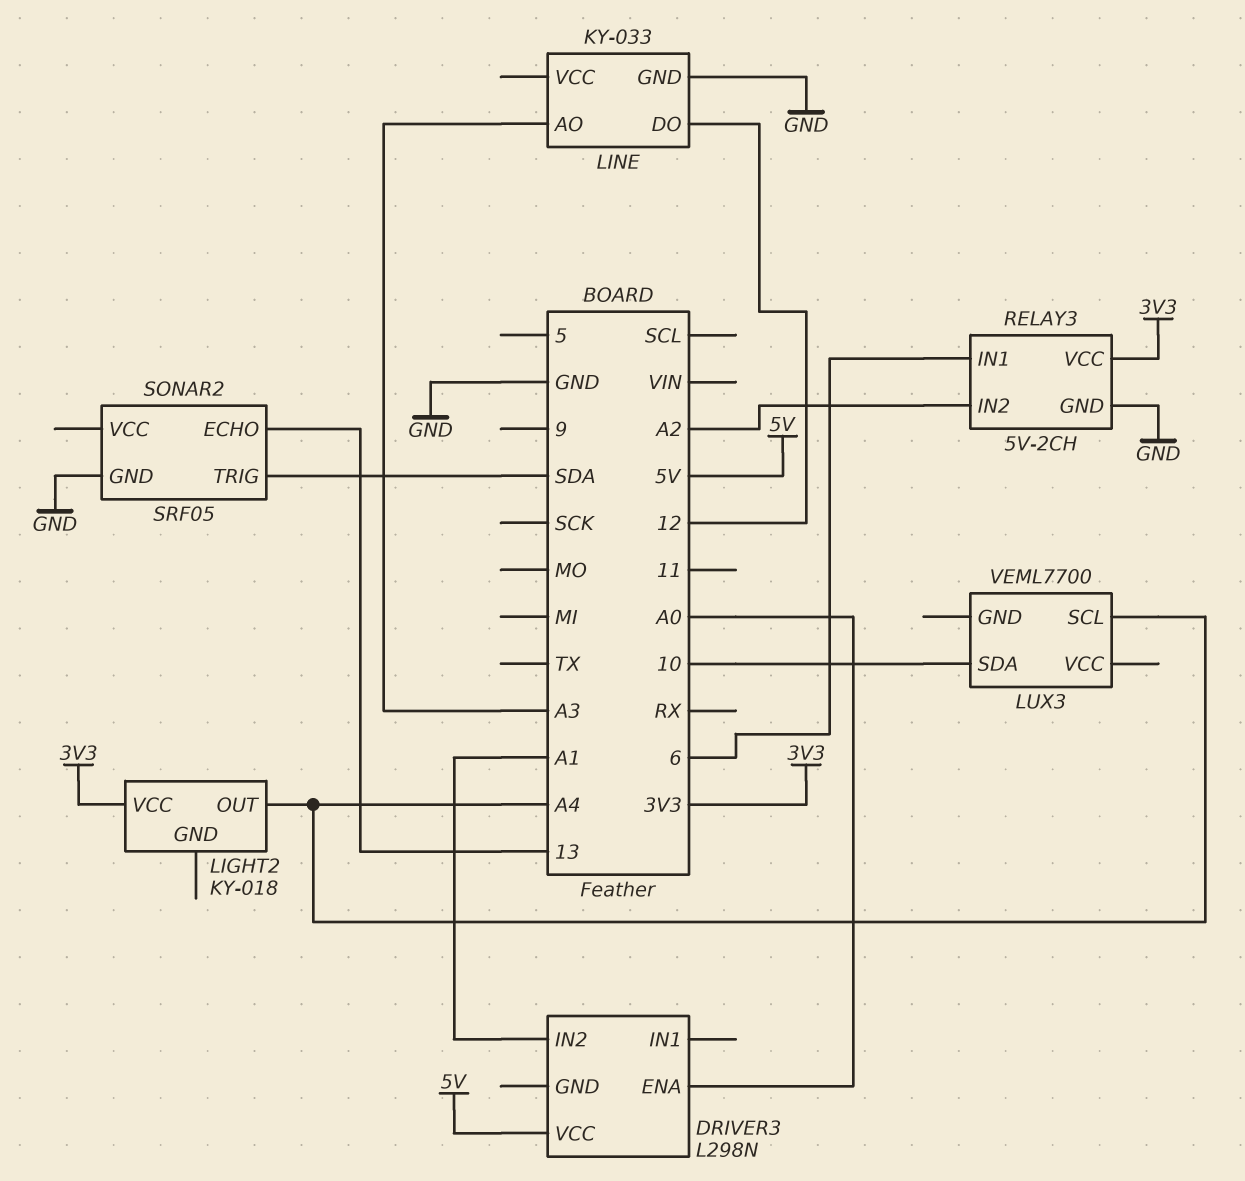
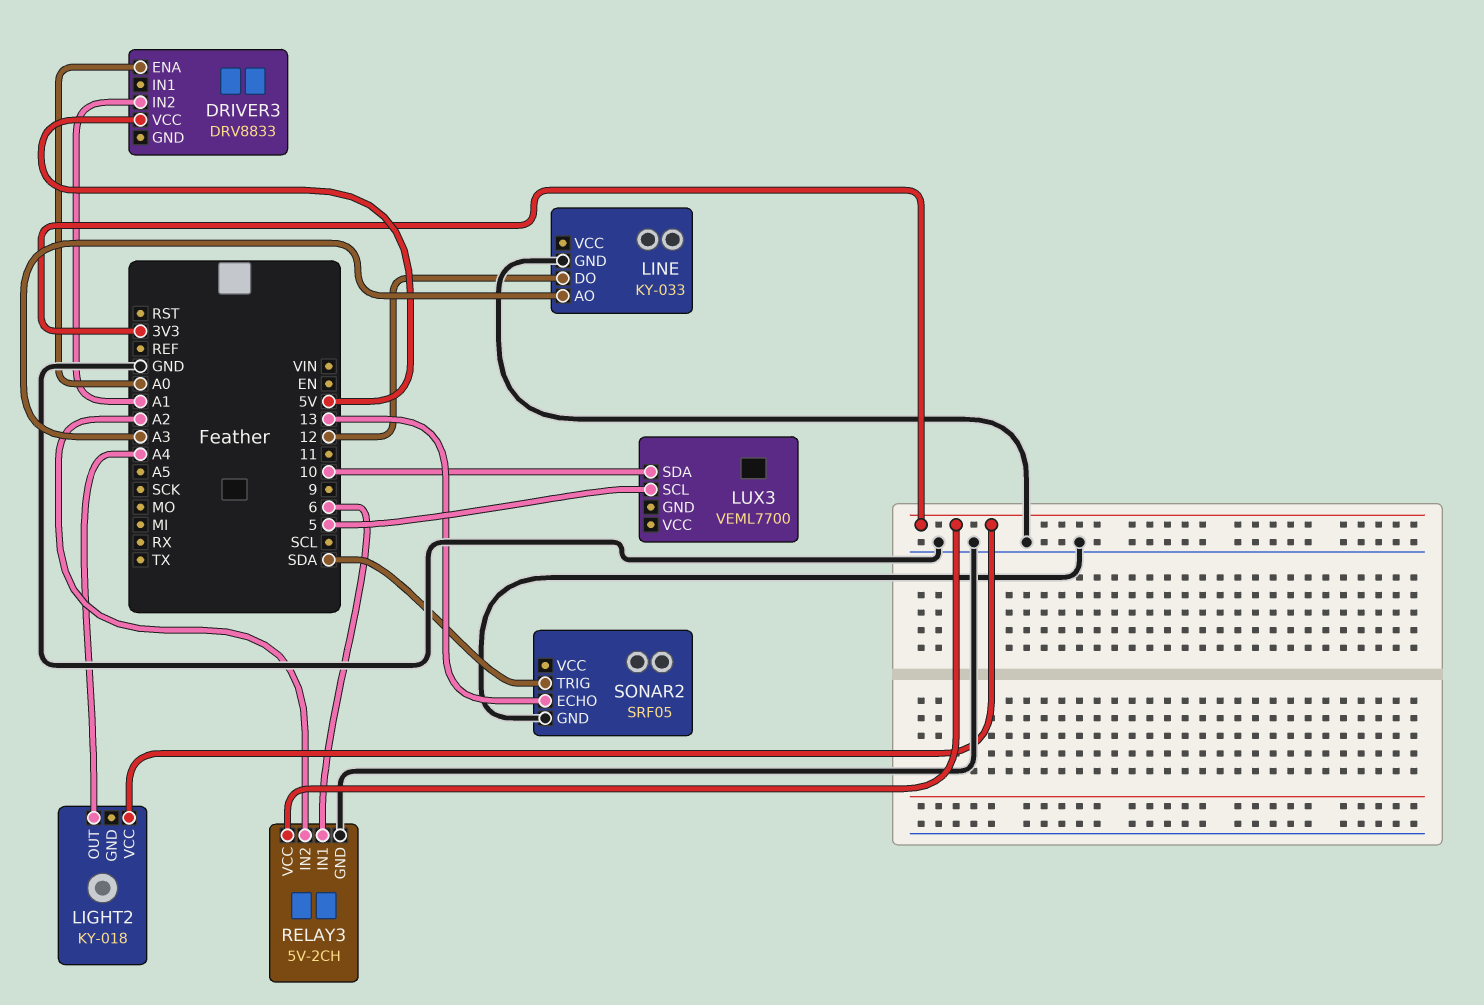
DRIVER3: L298N -> DRV8833
LUX3 pin SCL: A4 -> 5

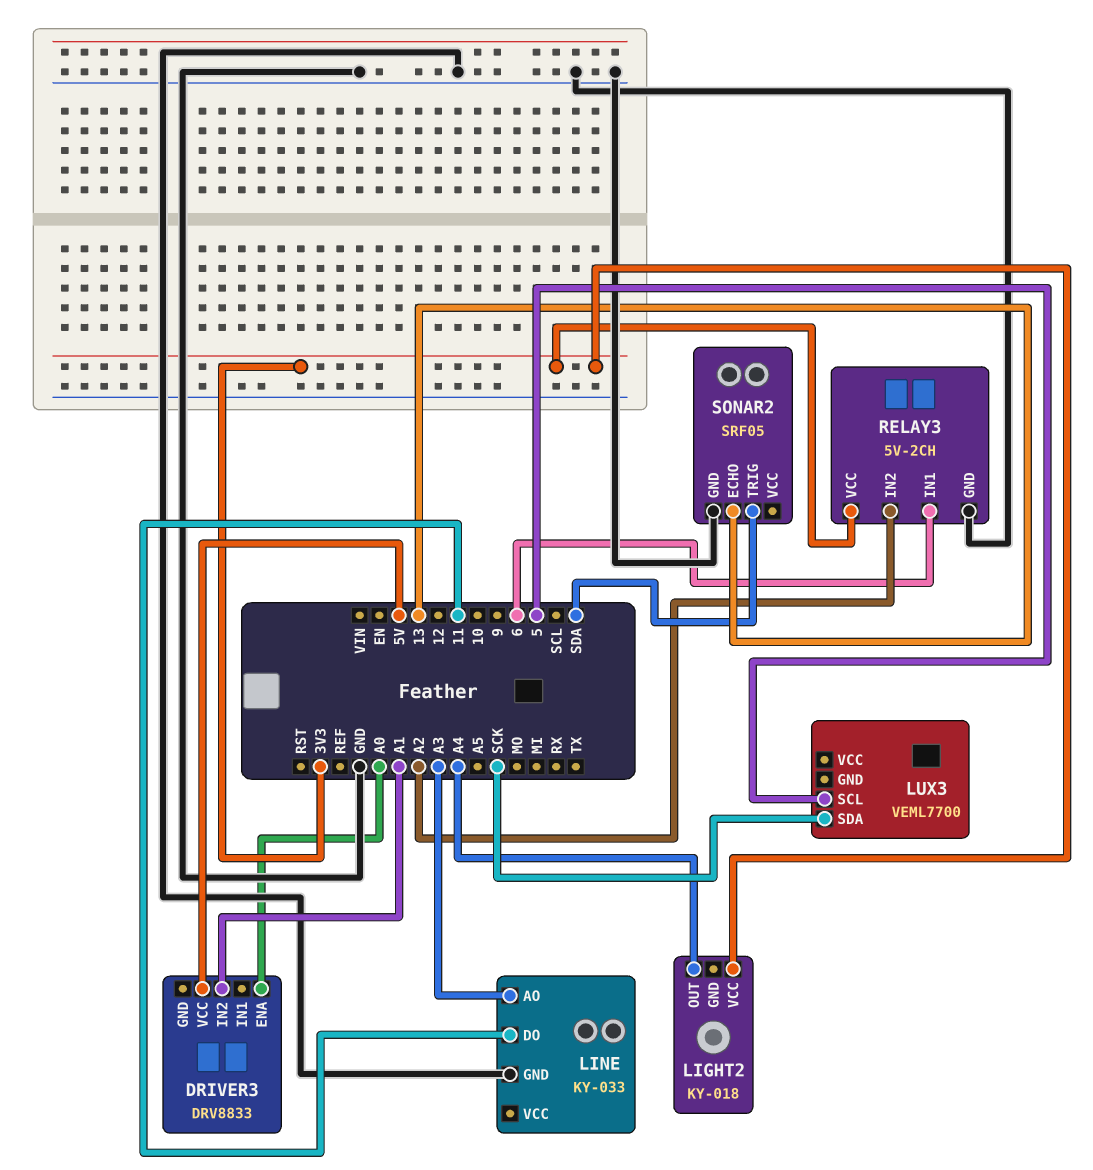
LINE pin DO: 12 -> 11
LUX3 pin SDA: 10 -> SCK

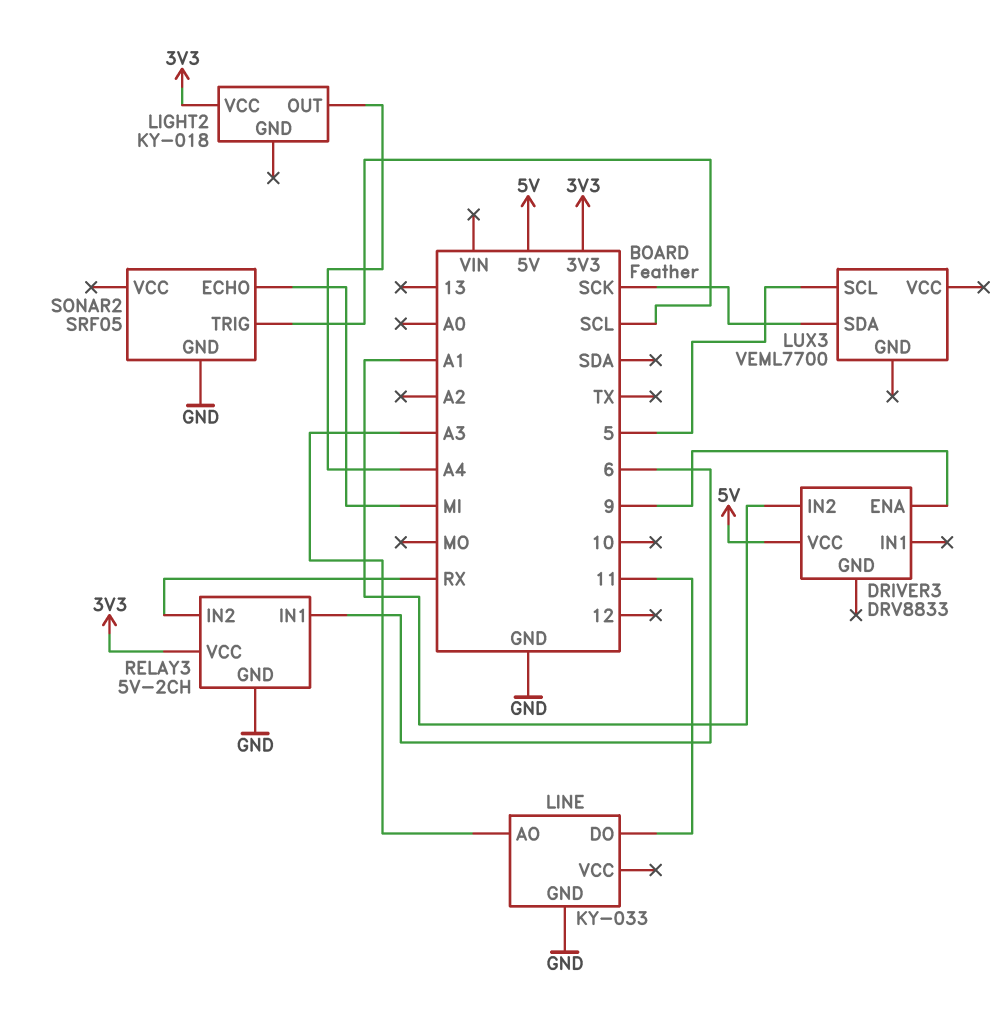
DRIVER3 pin ENA: A0 -> 9
RELAY3 pin IN2: A2 -> RX
SONAR2 pin ECHO: 13 -> MI
SONAR2 pin TRIG: SDA -> SCL

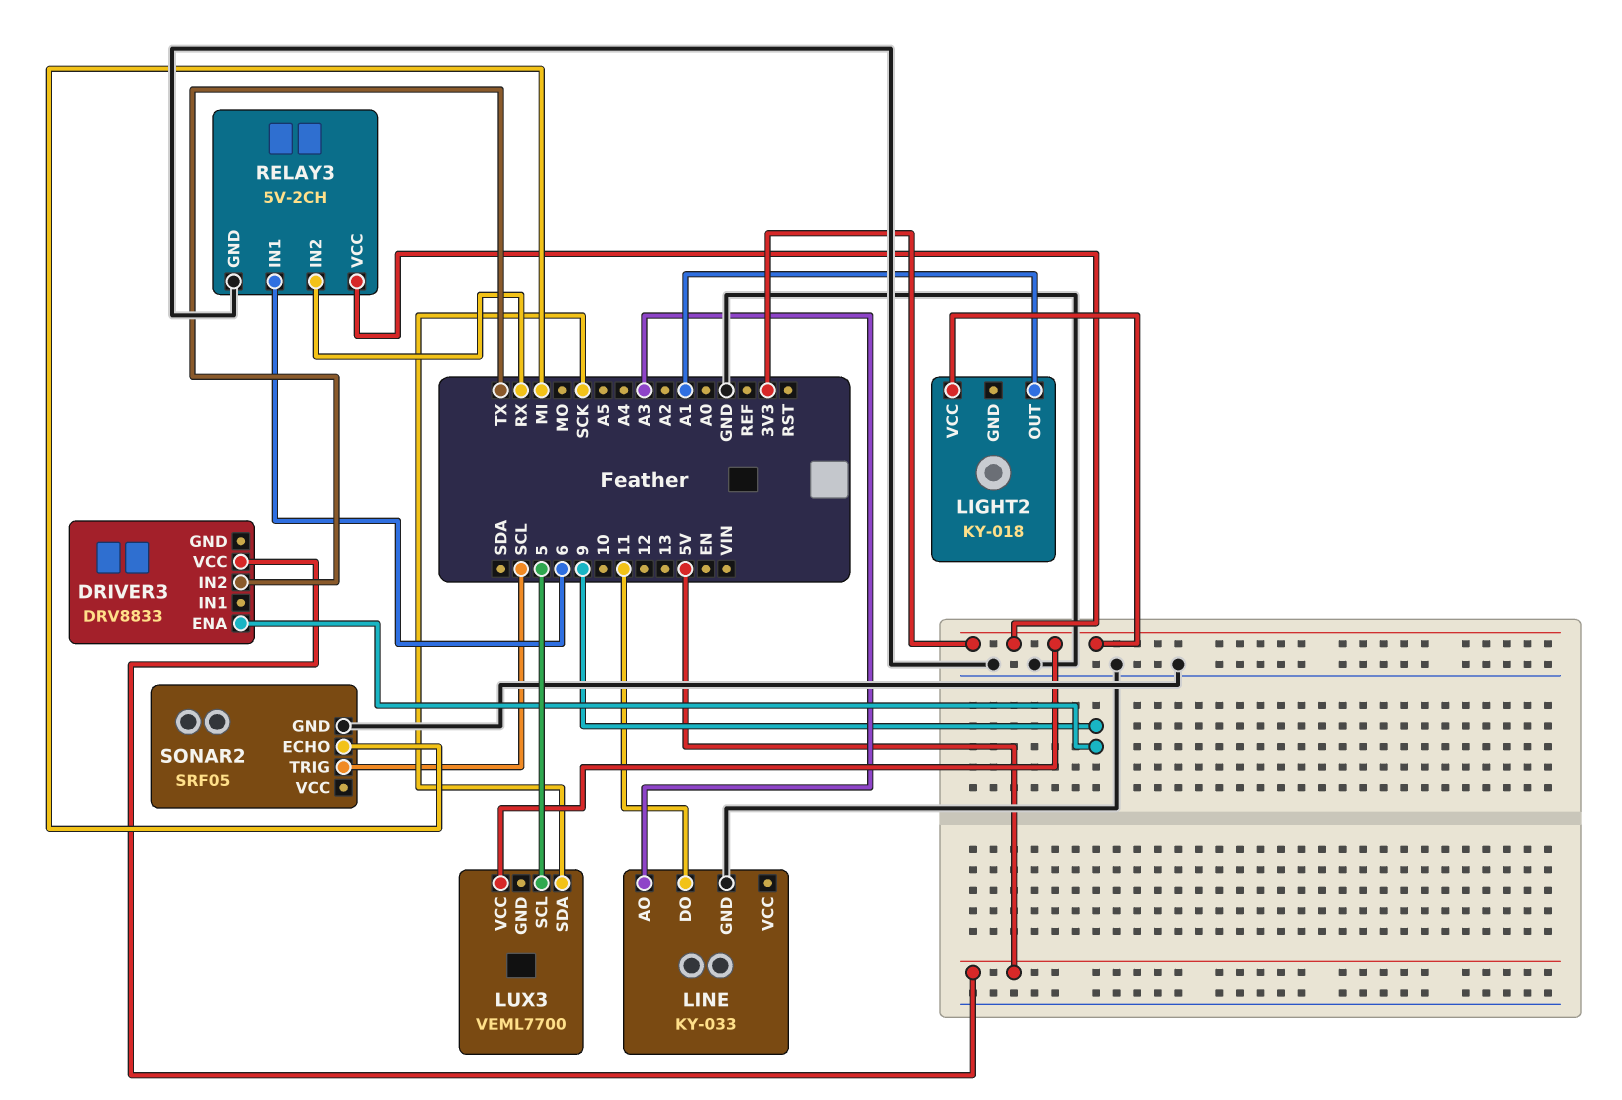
DRIVER3 pin IN2: A1 -> TX
LIGHT2 pin OUT: A4 -> A1
LUX3 pin VCC: none -> 3V3

